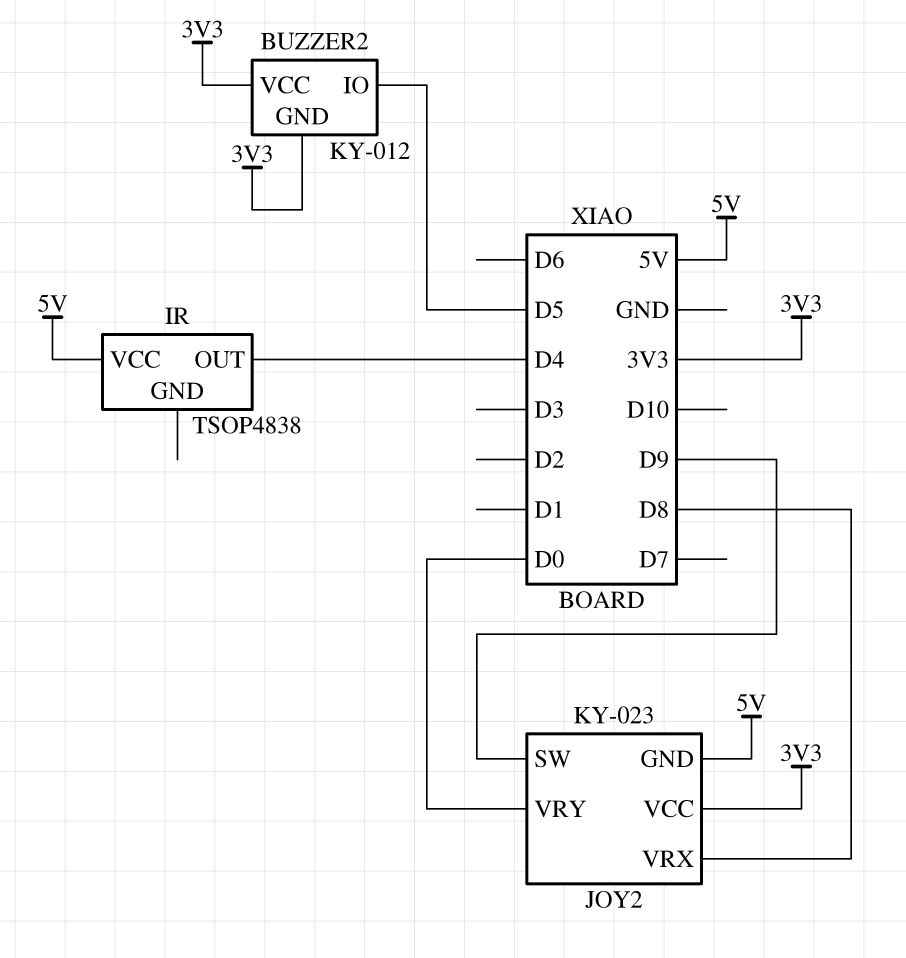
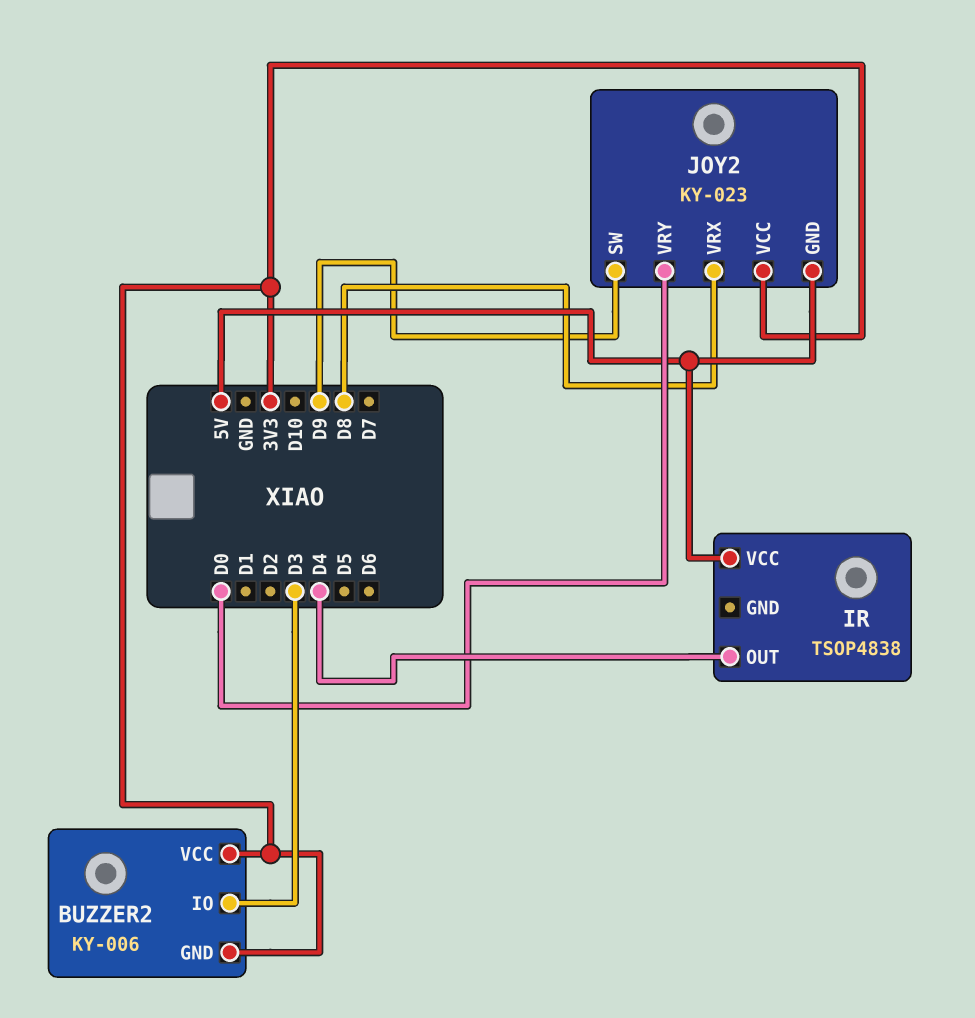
BUZZER2: KY-012 -> KY-006
BUZZER2 pin IO: D5 -> D3

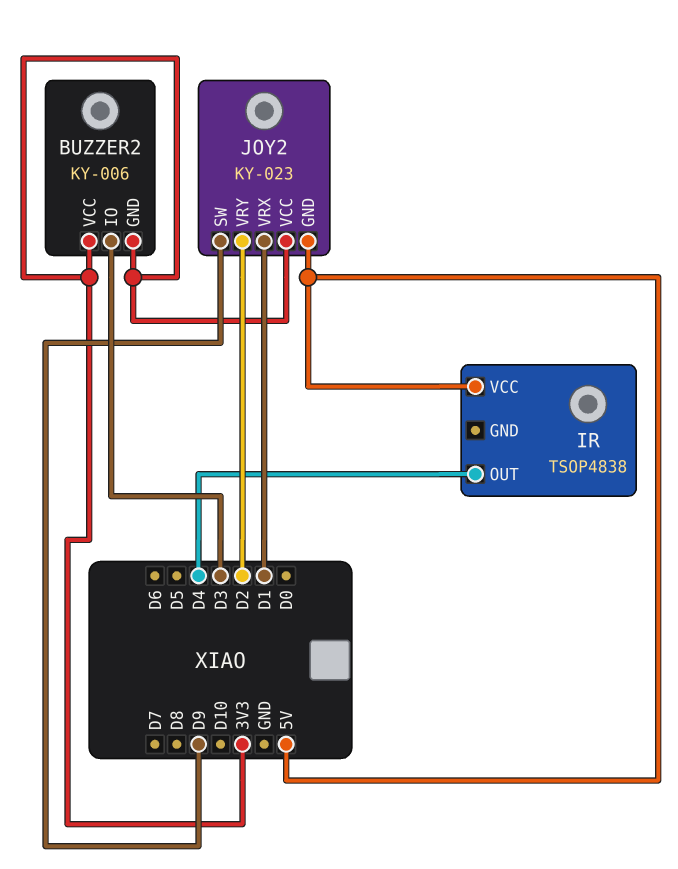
JOY2 pin VRX: D8 -> D1
JOY2 pin VRY: D0 -> D2

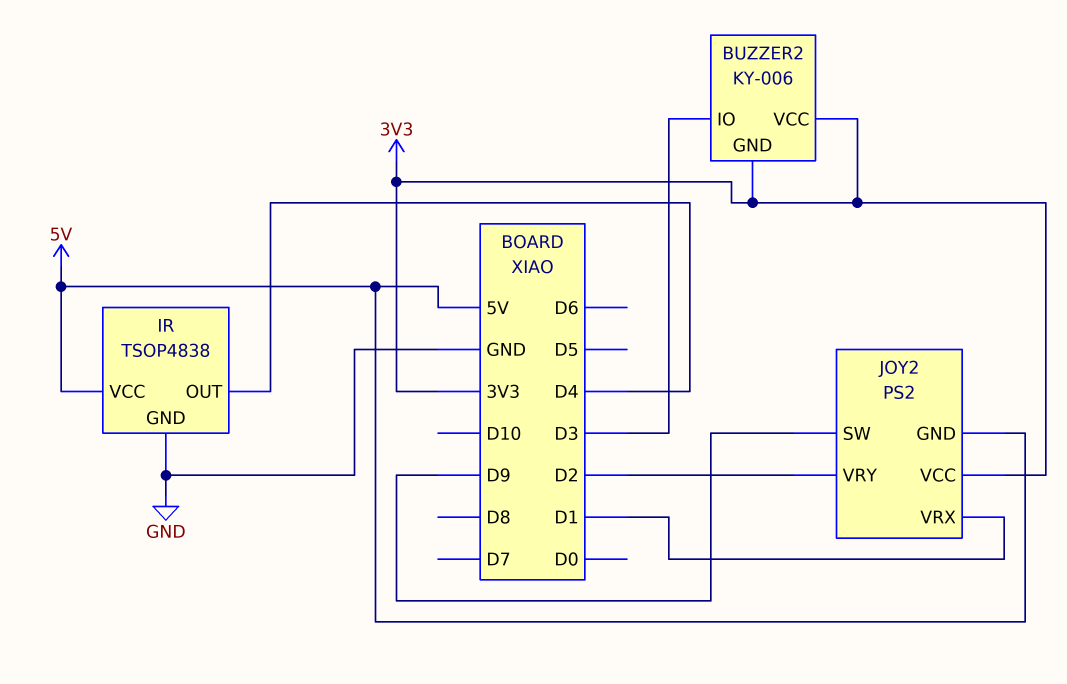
IR pin GND: none -> GND
JOY2: KY-023 -> PS2

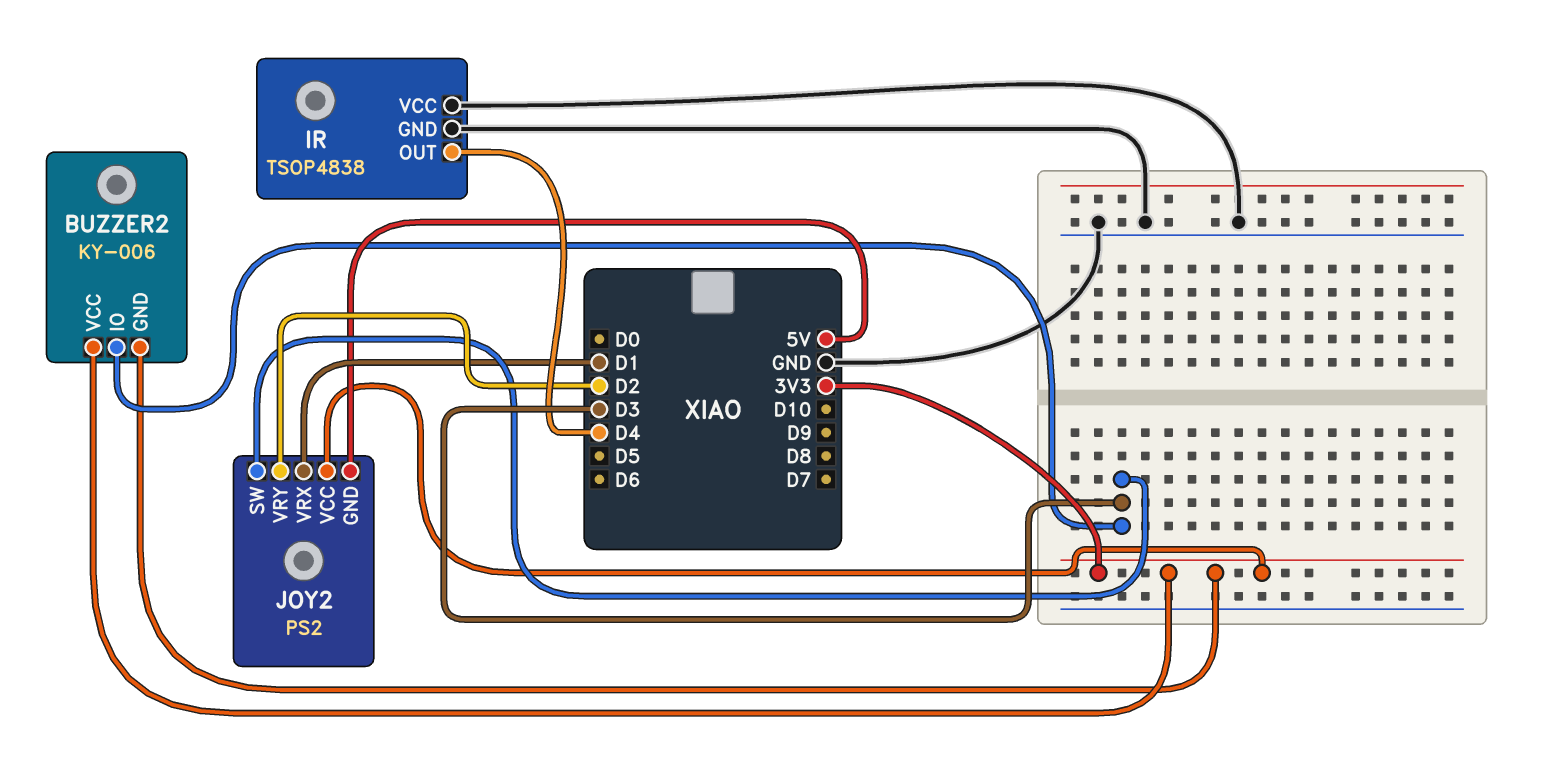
IR pin VCC: 5V -> GND
JOY2 pin SW: D9 -> D3

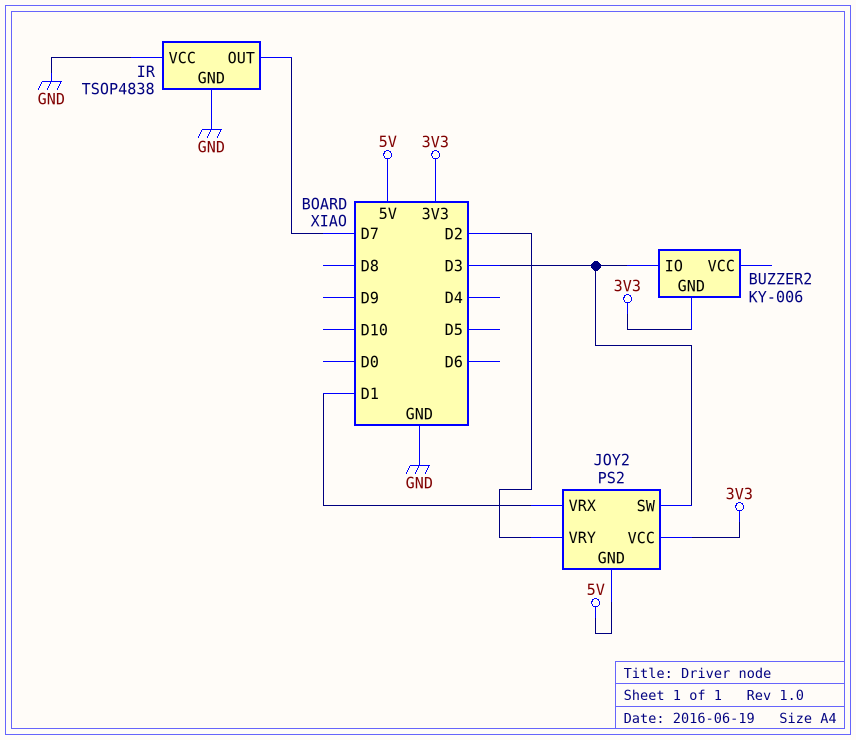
BUZZER2 pin VCC: 3V3 -> none
IR pin OUT: D4 -> D7

